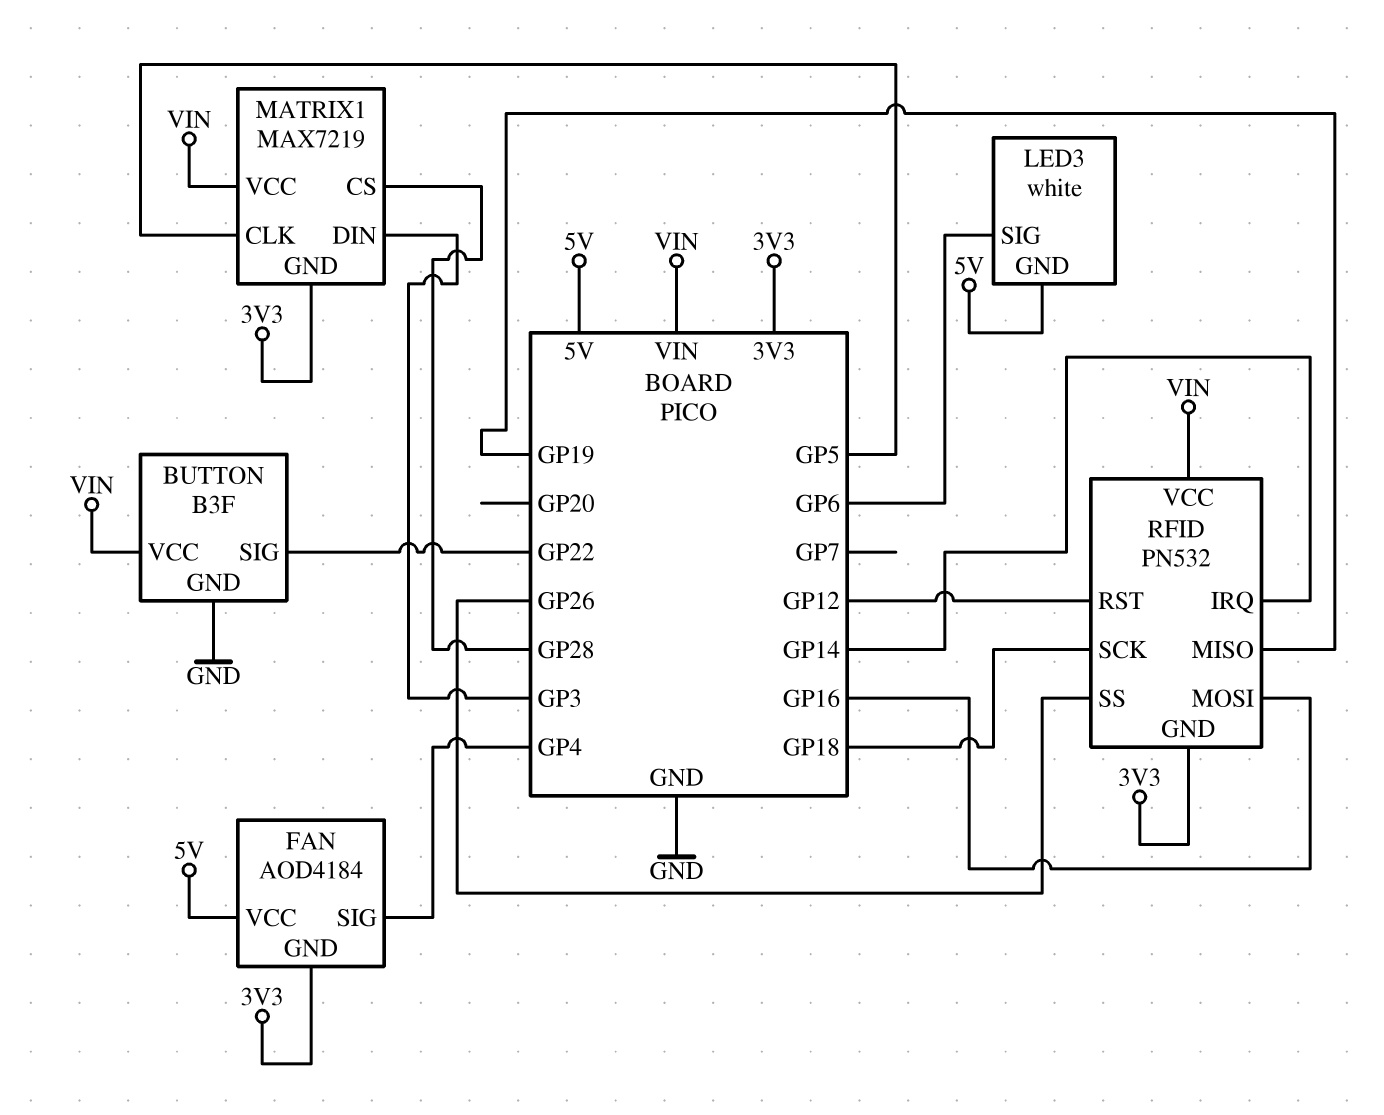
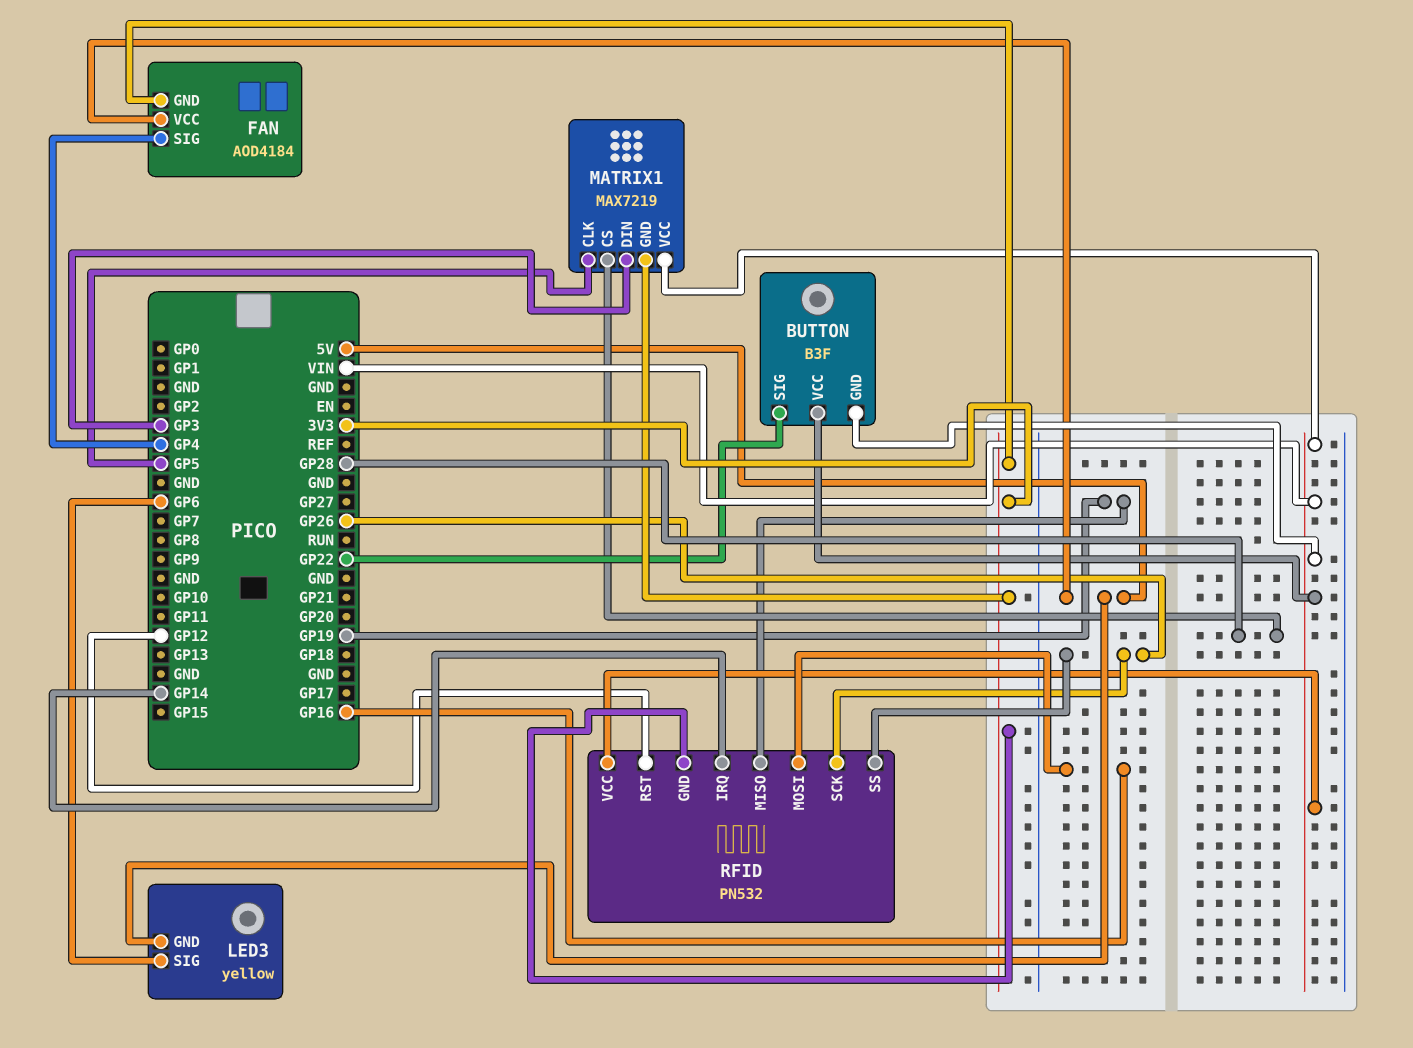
BUTTON pin GND: GND -> VIN
LED3: white -> yellow
RFID pin SCK: GP18 -> GP26

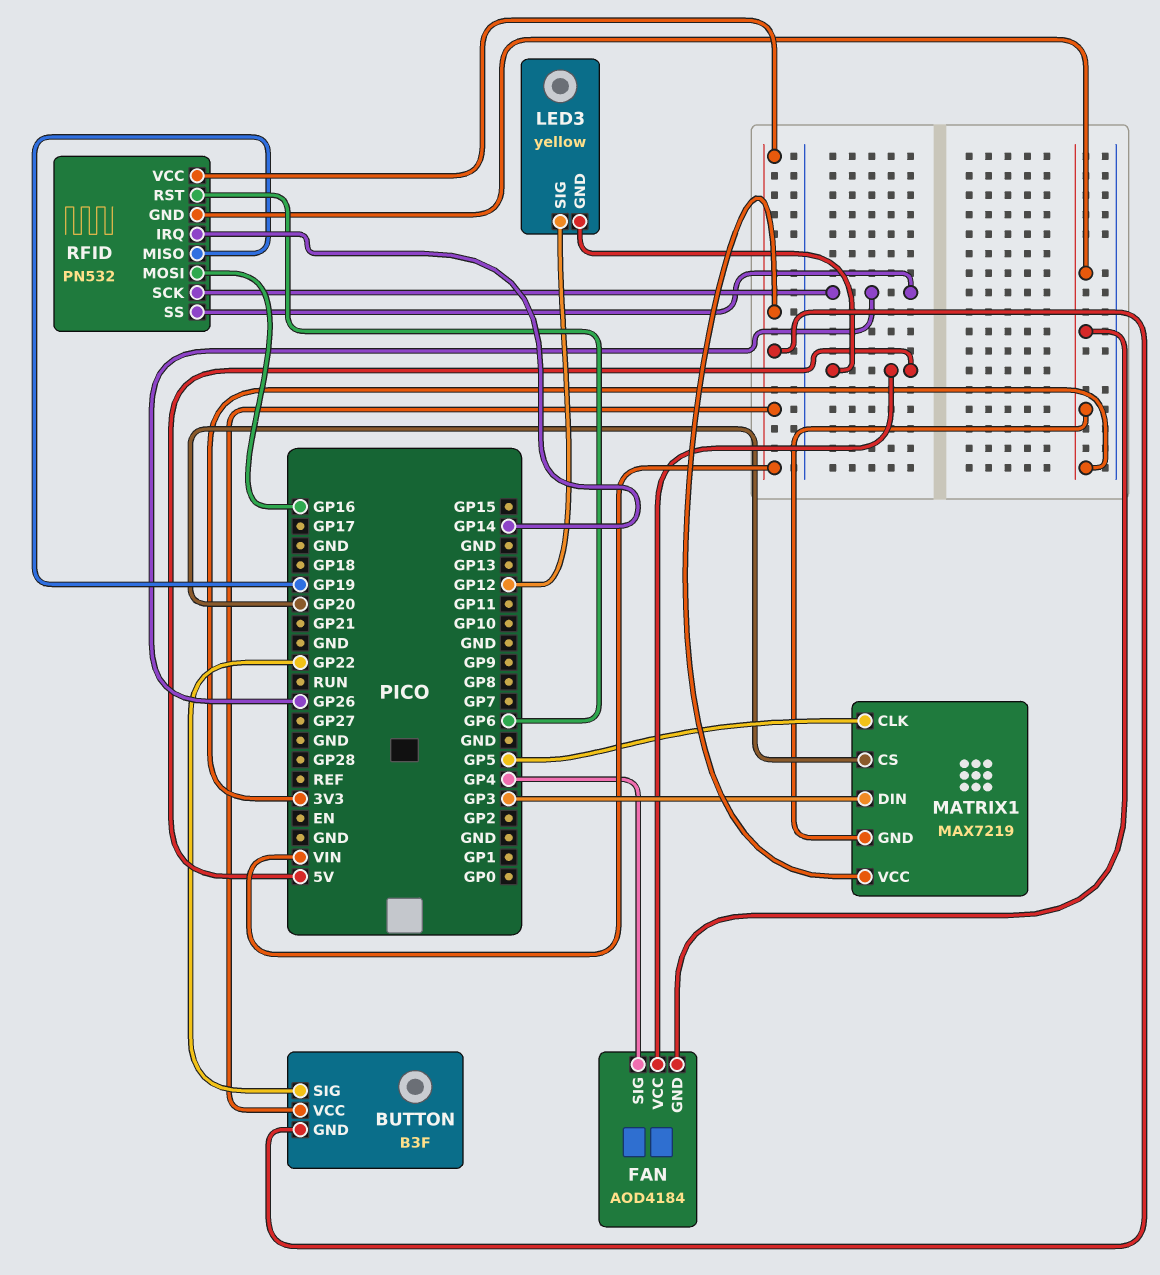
LED3 pin SIG: GP6 -> GP12
MATRIX1 pin CS: GP28 -> GP20
RFID pin RST: GP12 -> GP6

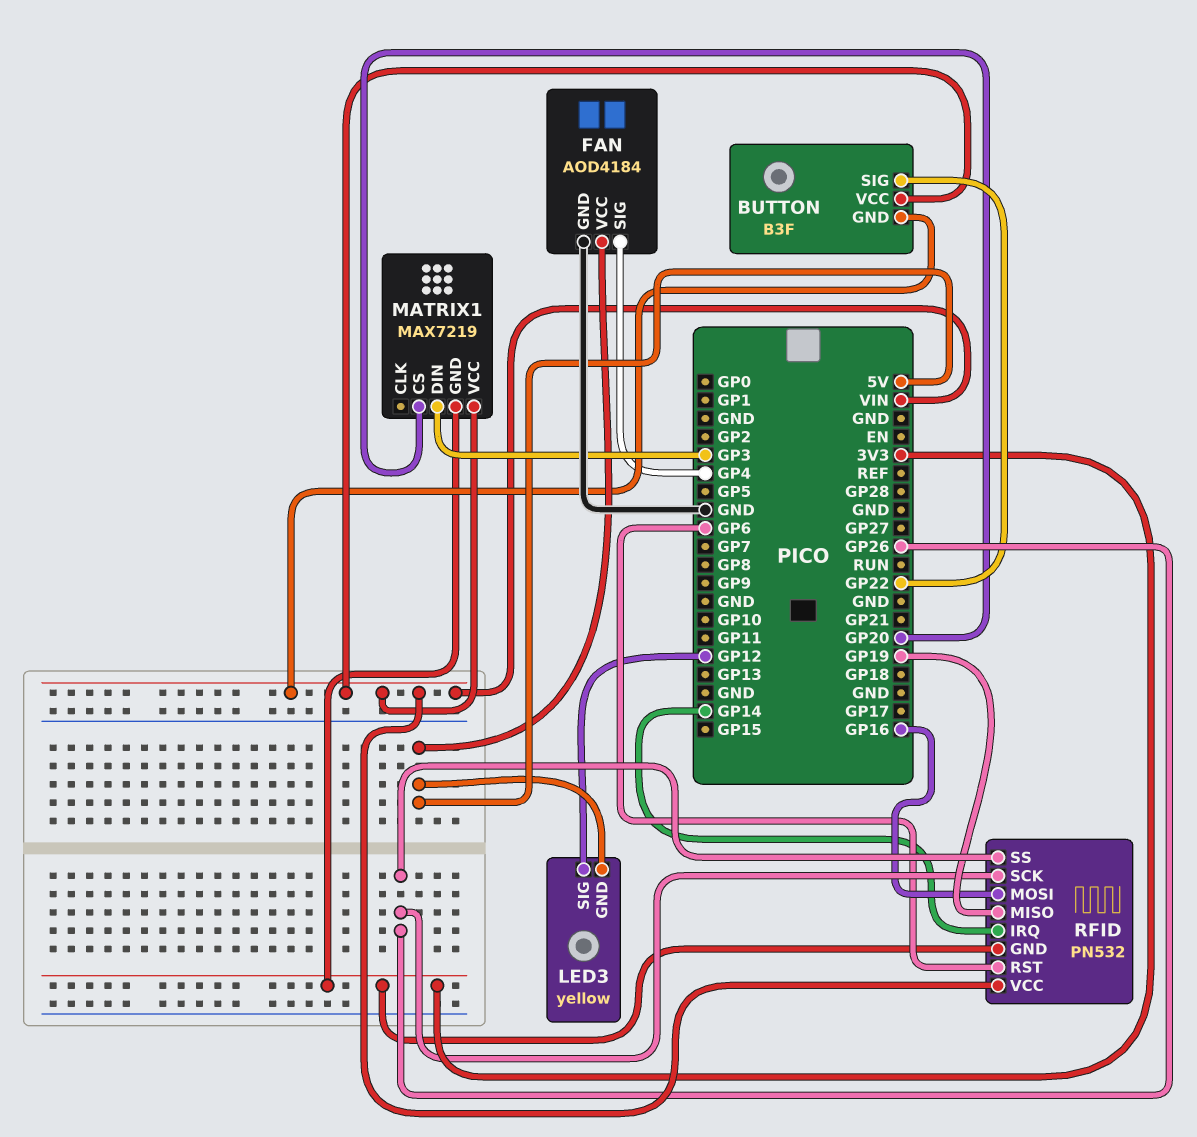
FAN pin GND: 3V3 -> GND
MATRIX1 pin CLK: GP5 -> none

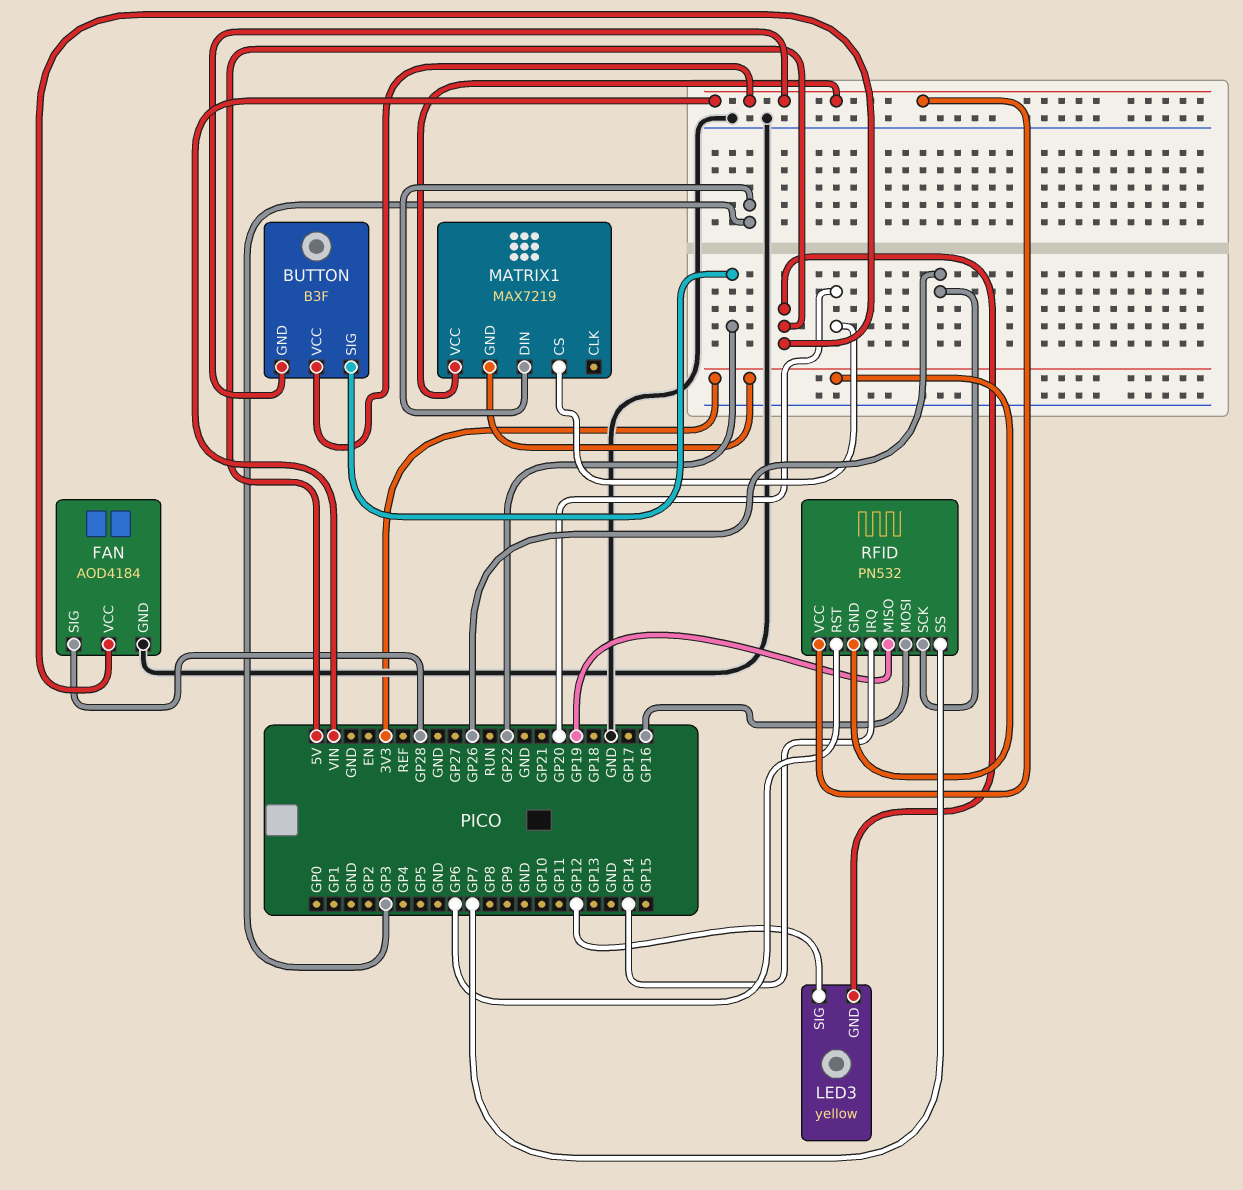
FAN pin SIG: GP4 -> GP28
RFID pin SS: GP26 -> GP7

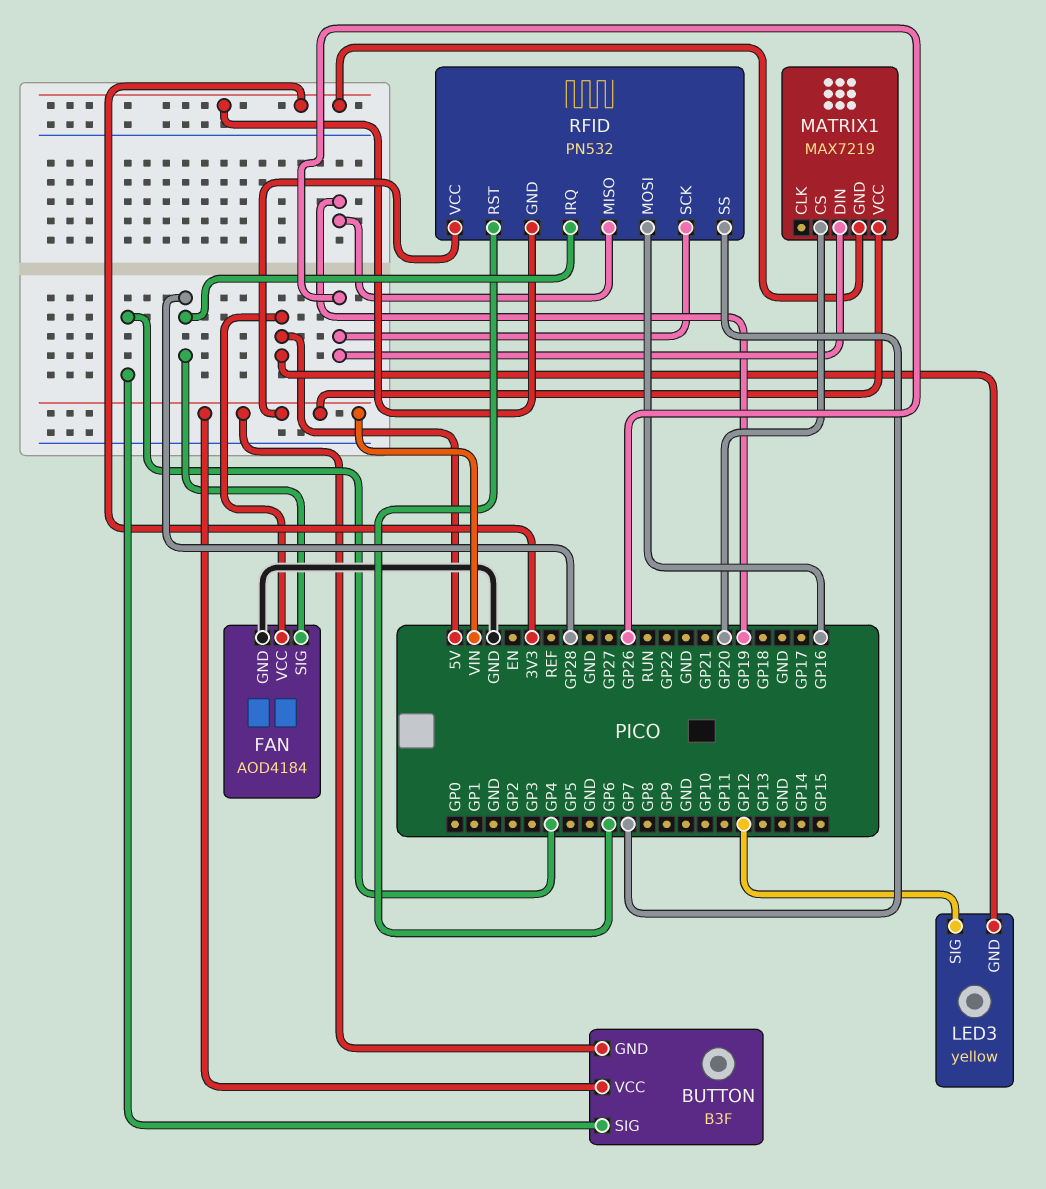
BUTTON pin SIG: GP22 -> GP4
MATRIX1 pin DIN: GP3 -> GP26
RFID pin IRQ: GP14 -> GP28

